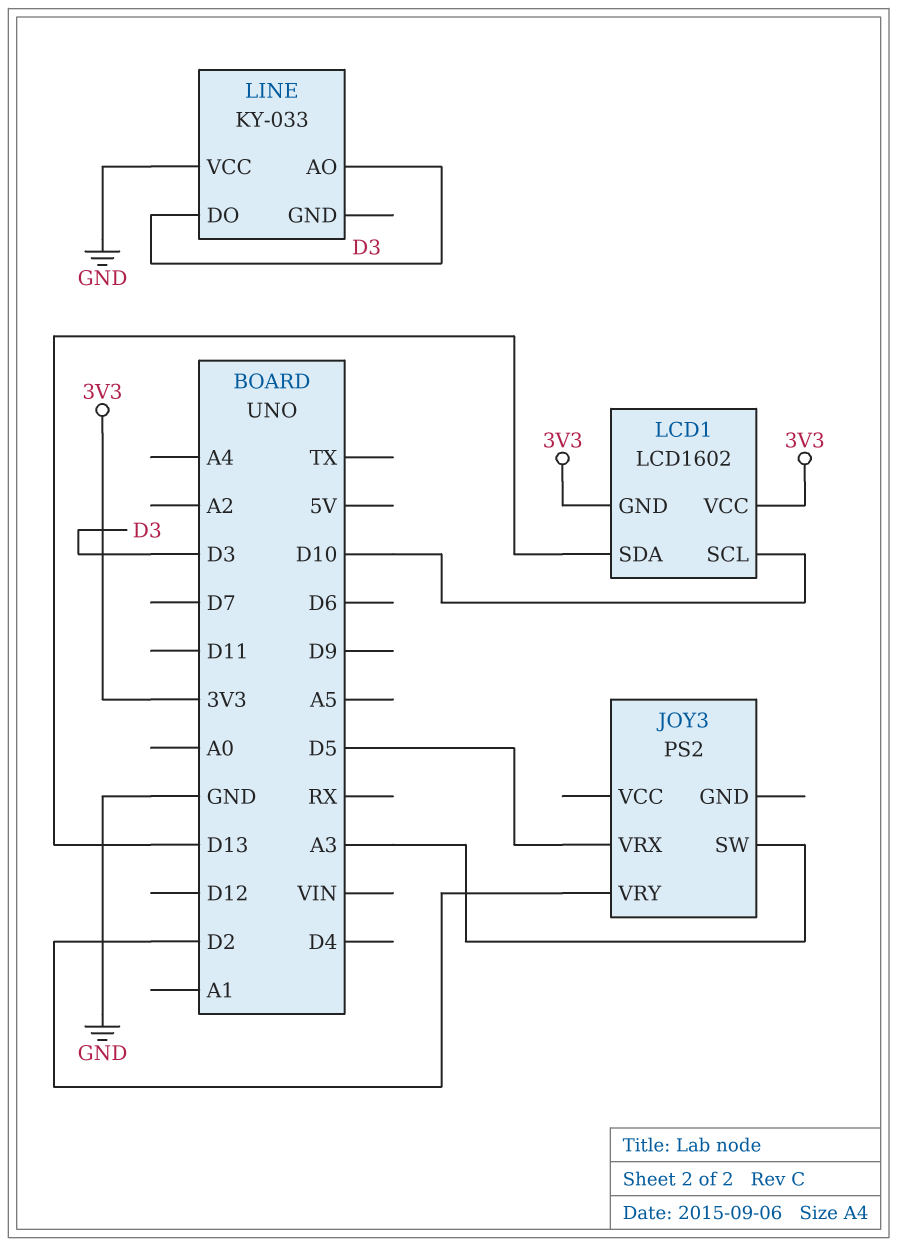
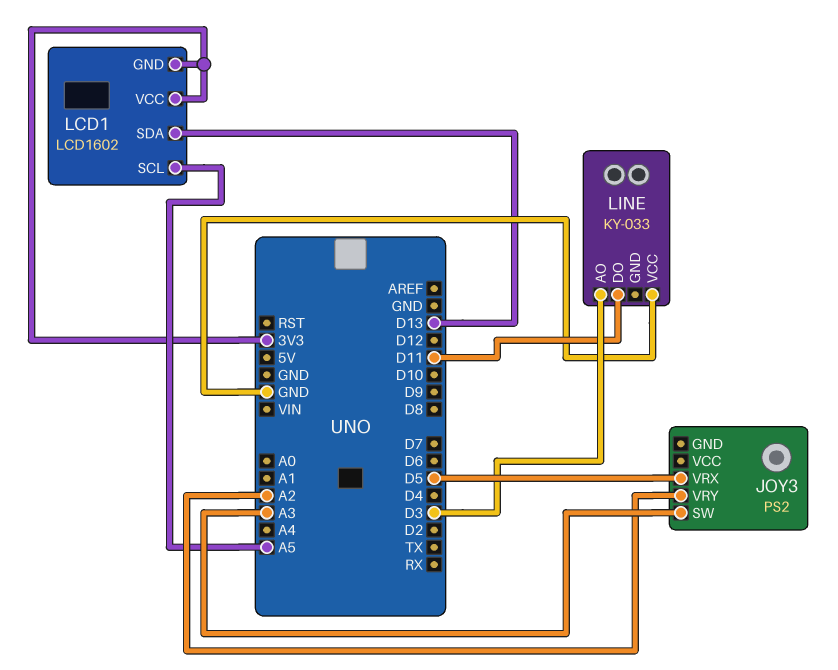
JOY3 pin VRY: D2 -> A2
LCD1 pin SCL: D10 -> A5
LINE pin DO: D3 -> D11

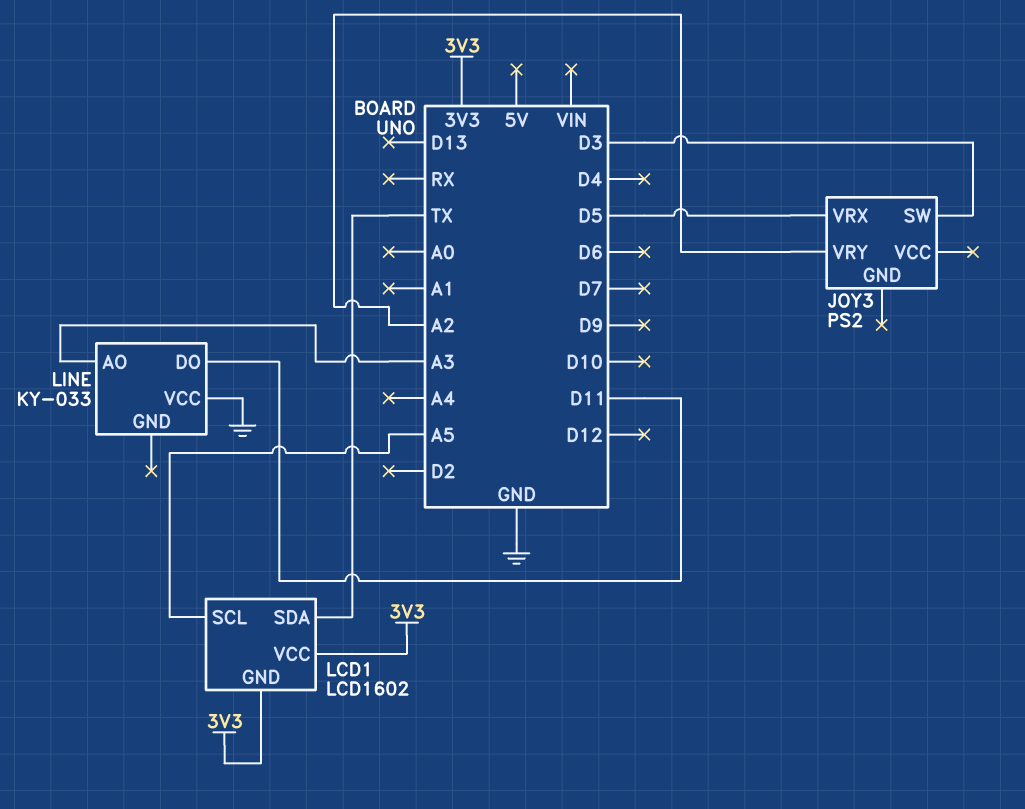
JOY3 pin SW: A3 -> D3
LCD1 pin SDA: D13 -> TX
LINE pin AO: D3 -> A3

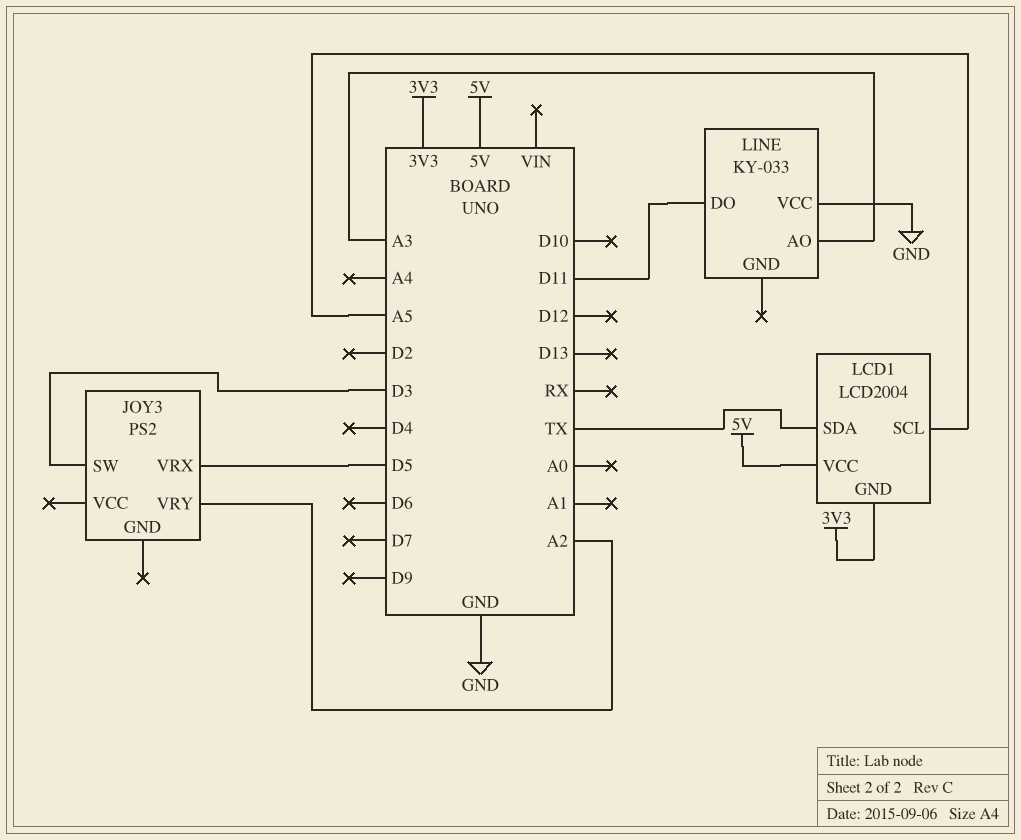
LCD1: LCD1602 -> LCD2004
LCD1 pin VCC: 3V3 -> 5V

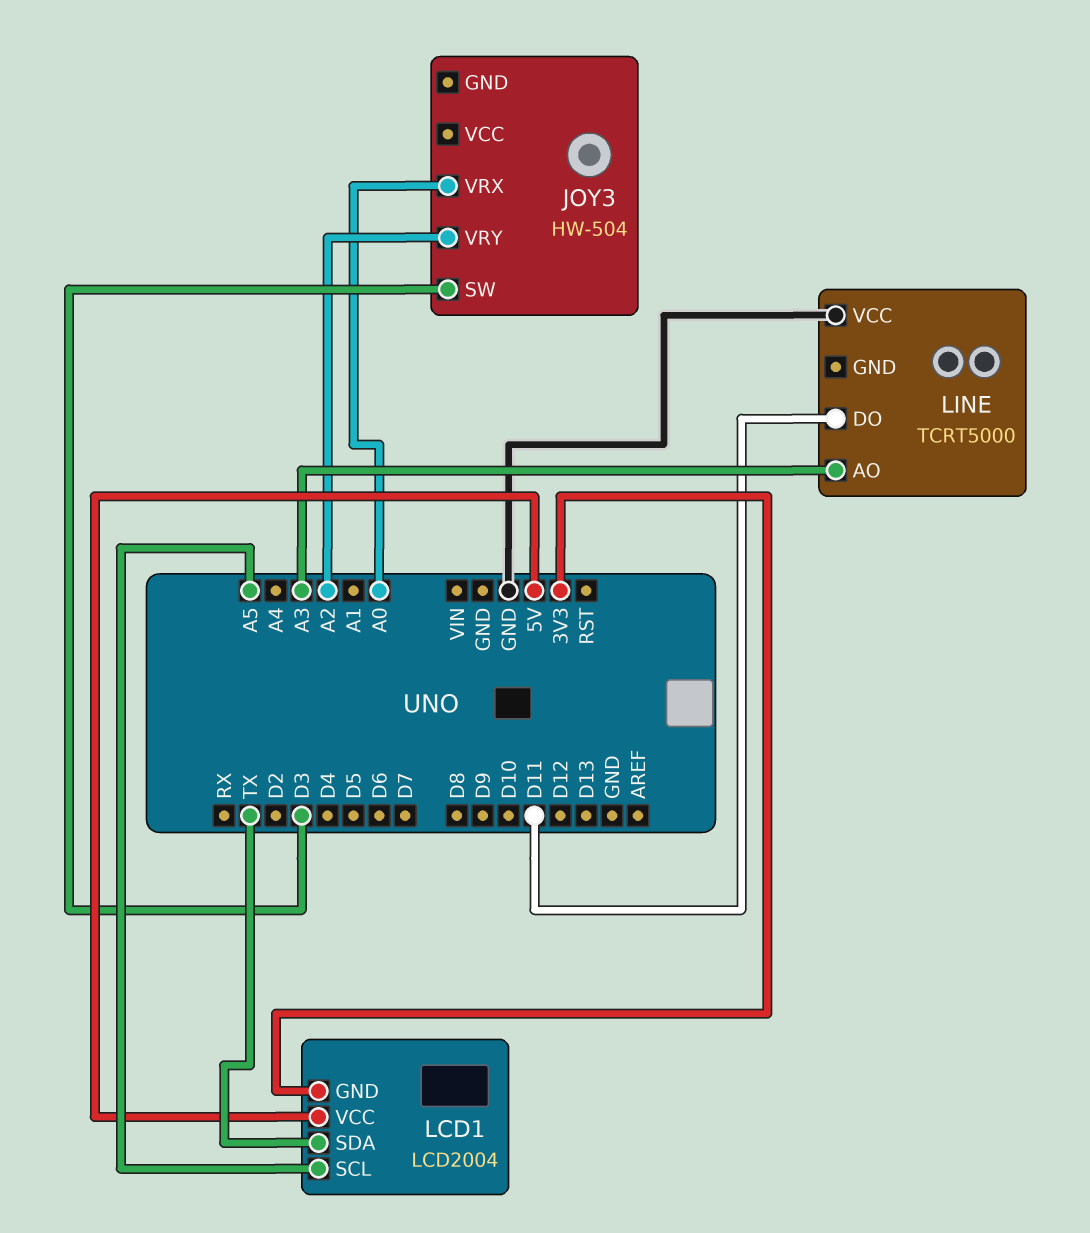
JOY3: PS2 -> HW-504
JOY3 pin VRX: D5 -> A0
LINE: KY-033 -> TCRT5000

